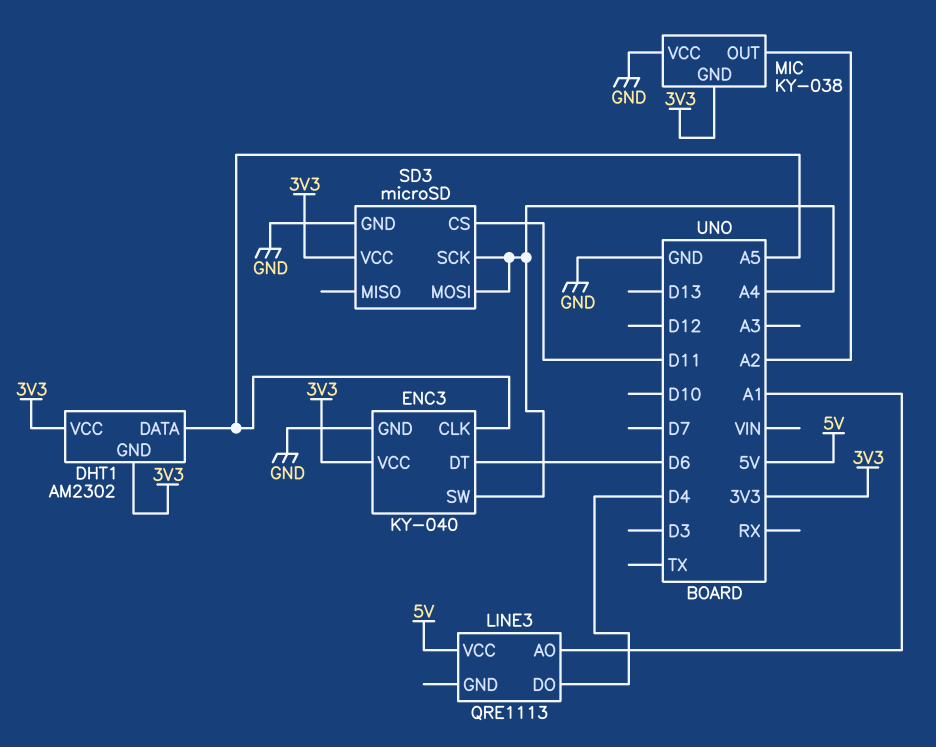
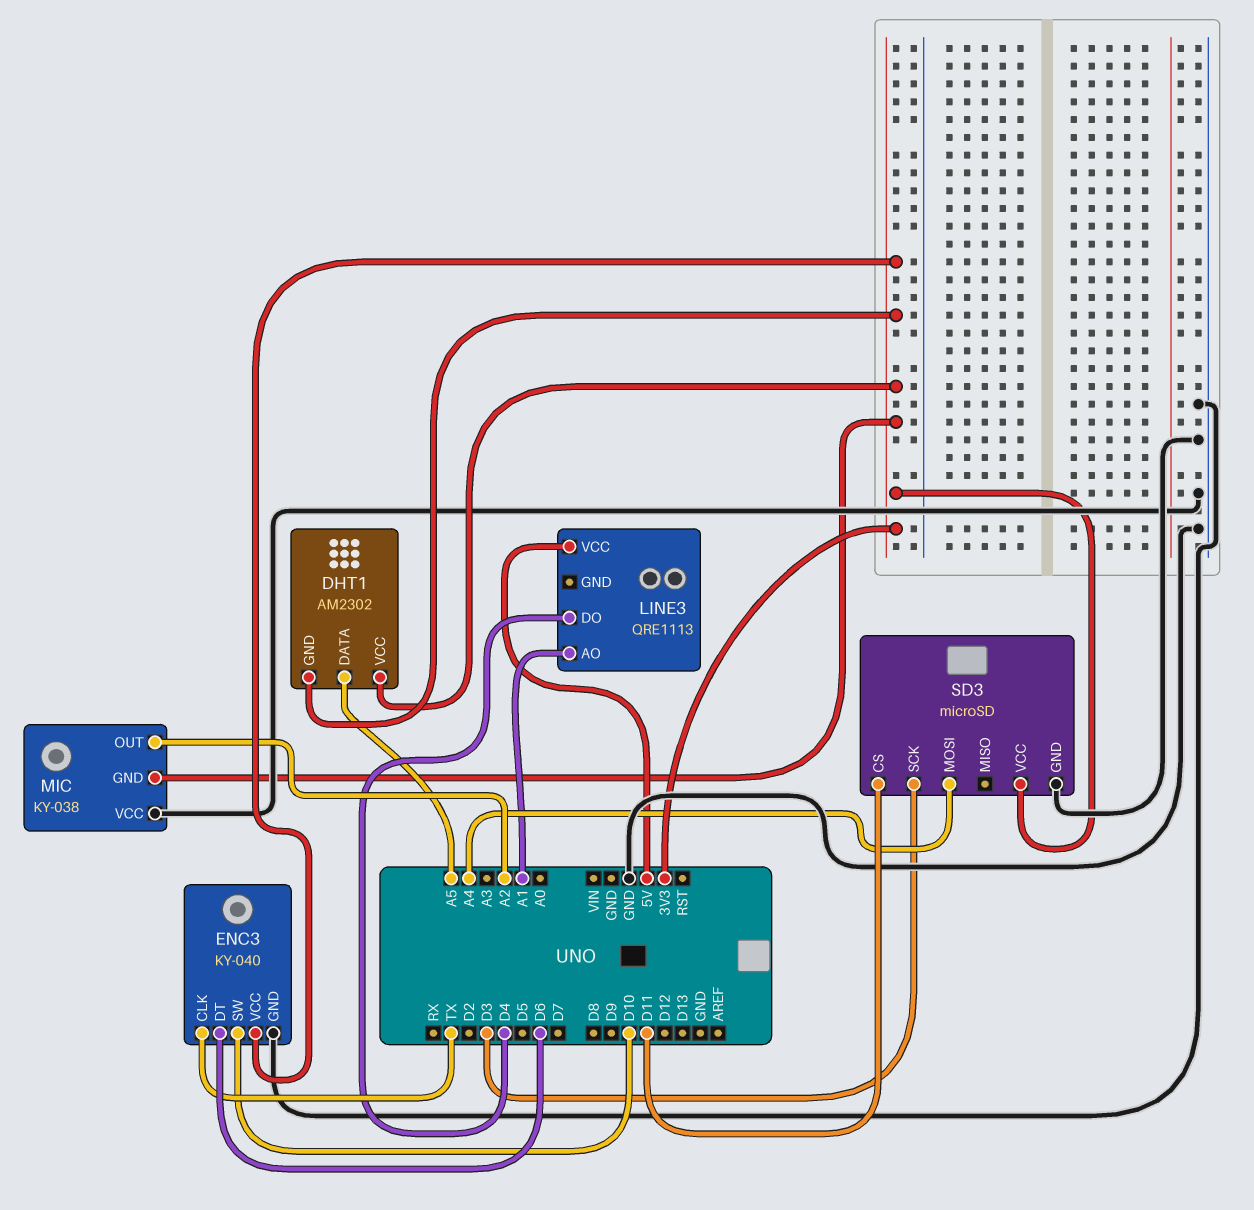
ENC3 pin CLK: A5 -> TX
ENC3 pin SW: A4 -> D10
SD3 pin SCK: A4 -> D3

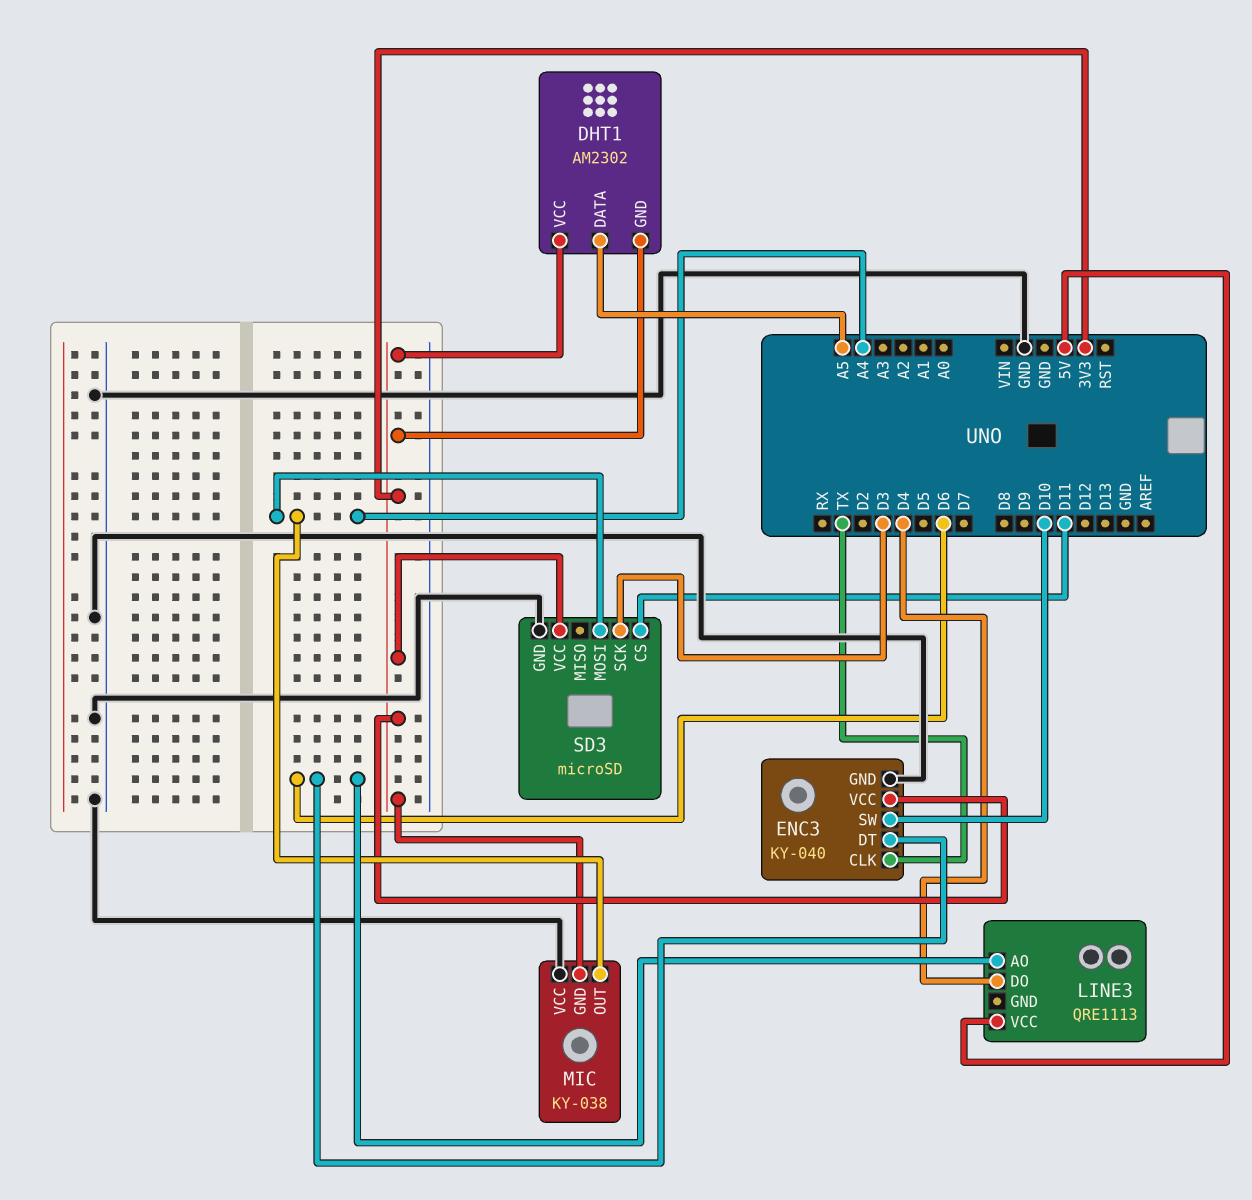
LINE3 pin AO: A1 -> D6
MIC pin OUT: A2 -> A4

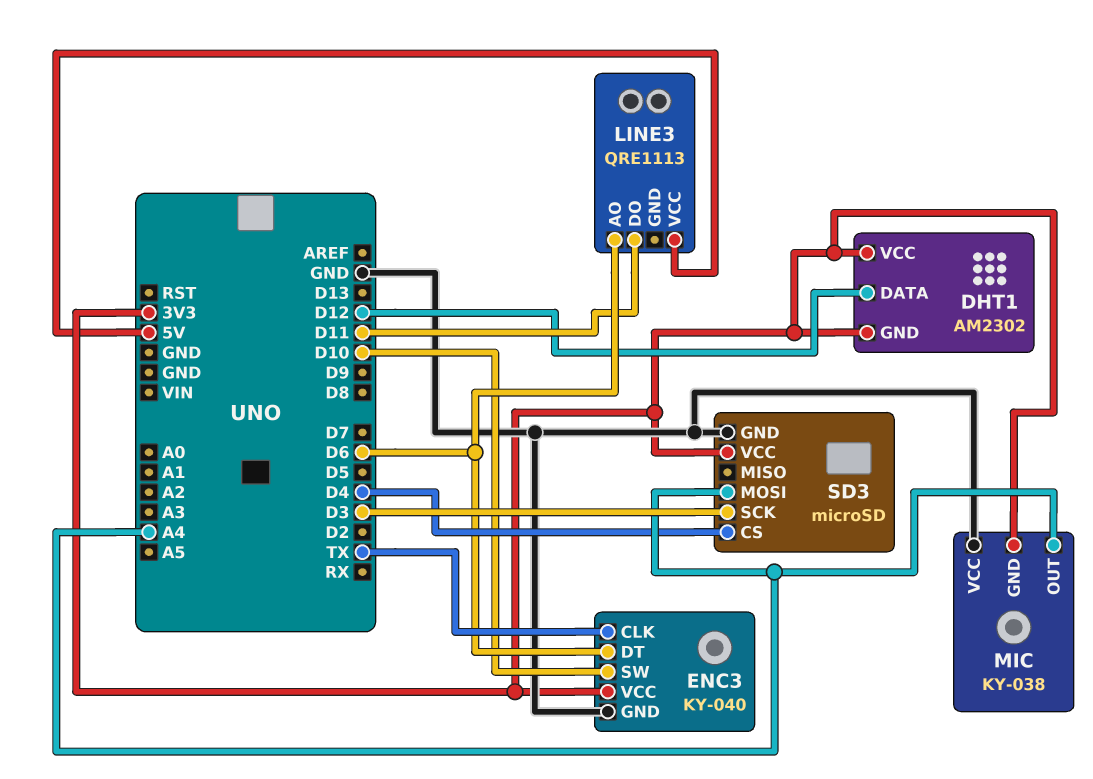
DHT1 pin DATA: A5 -> D12
LINE3 pin DO: D4 -> D11
SD3 pin CS: D11 -> D4

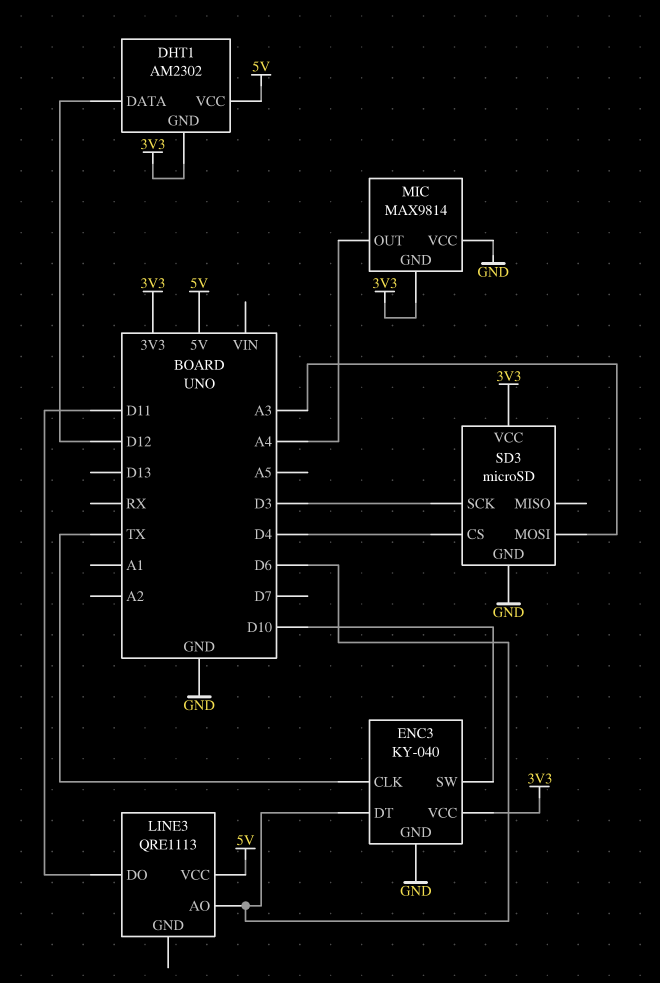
DHT1 pin VCC: 3V3 -> 5V
MIC: KY-038 -> MAX9814
SD3 pin MOSI: A4 -> A3

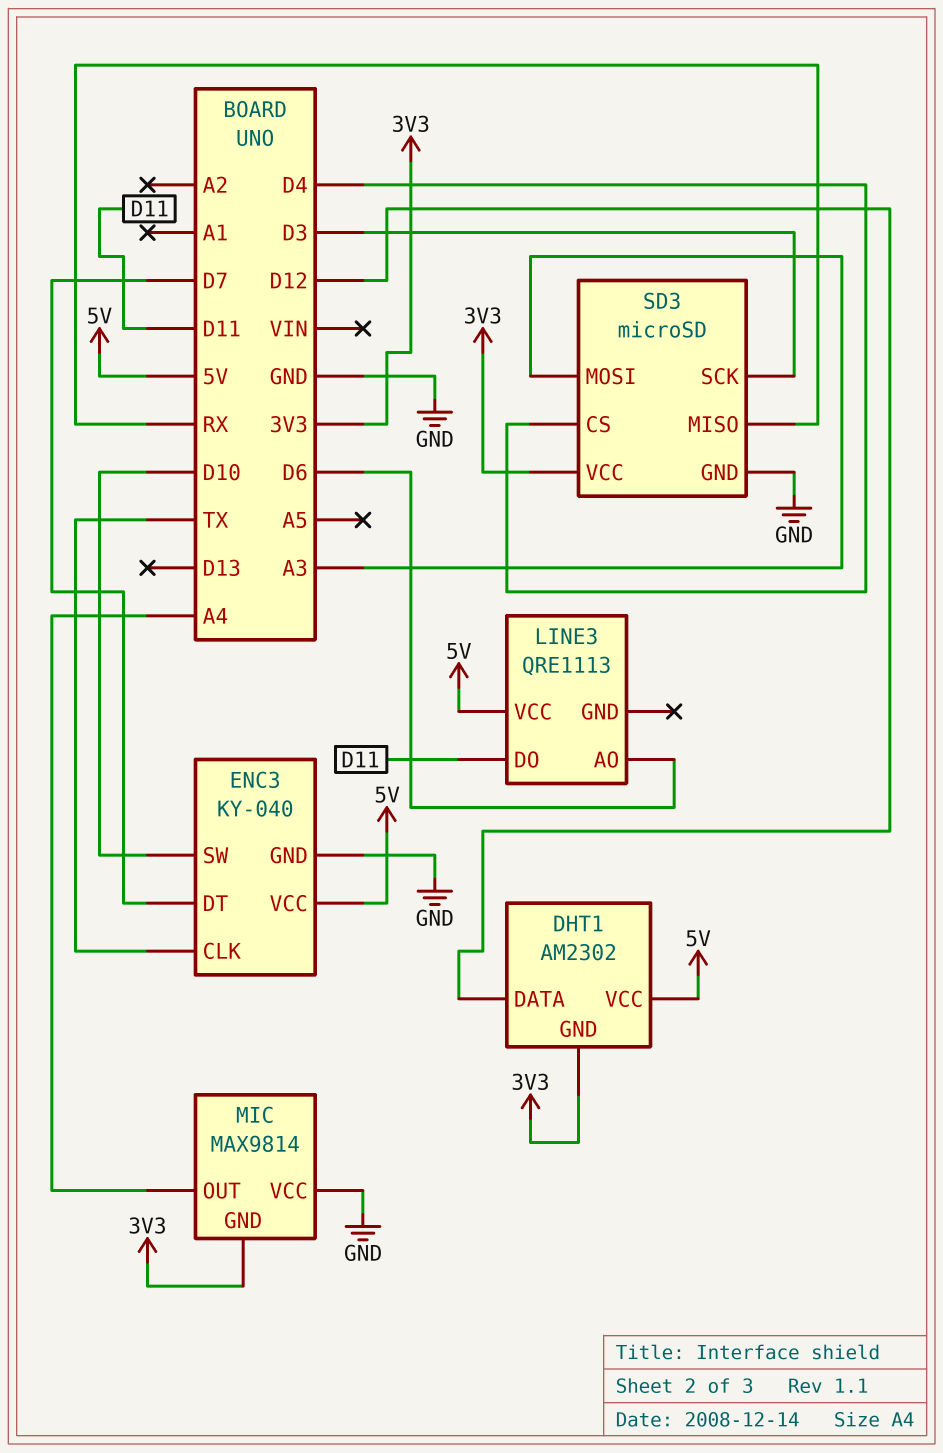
ENC3 pin DT: D6 -> D7
ENC3 pin VCC: 3V3 -> 5V
SD3 pin MISO: none -> RX

